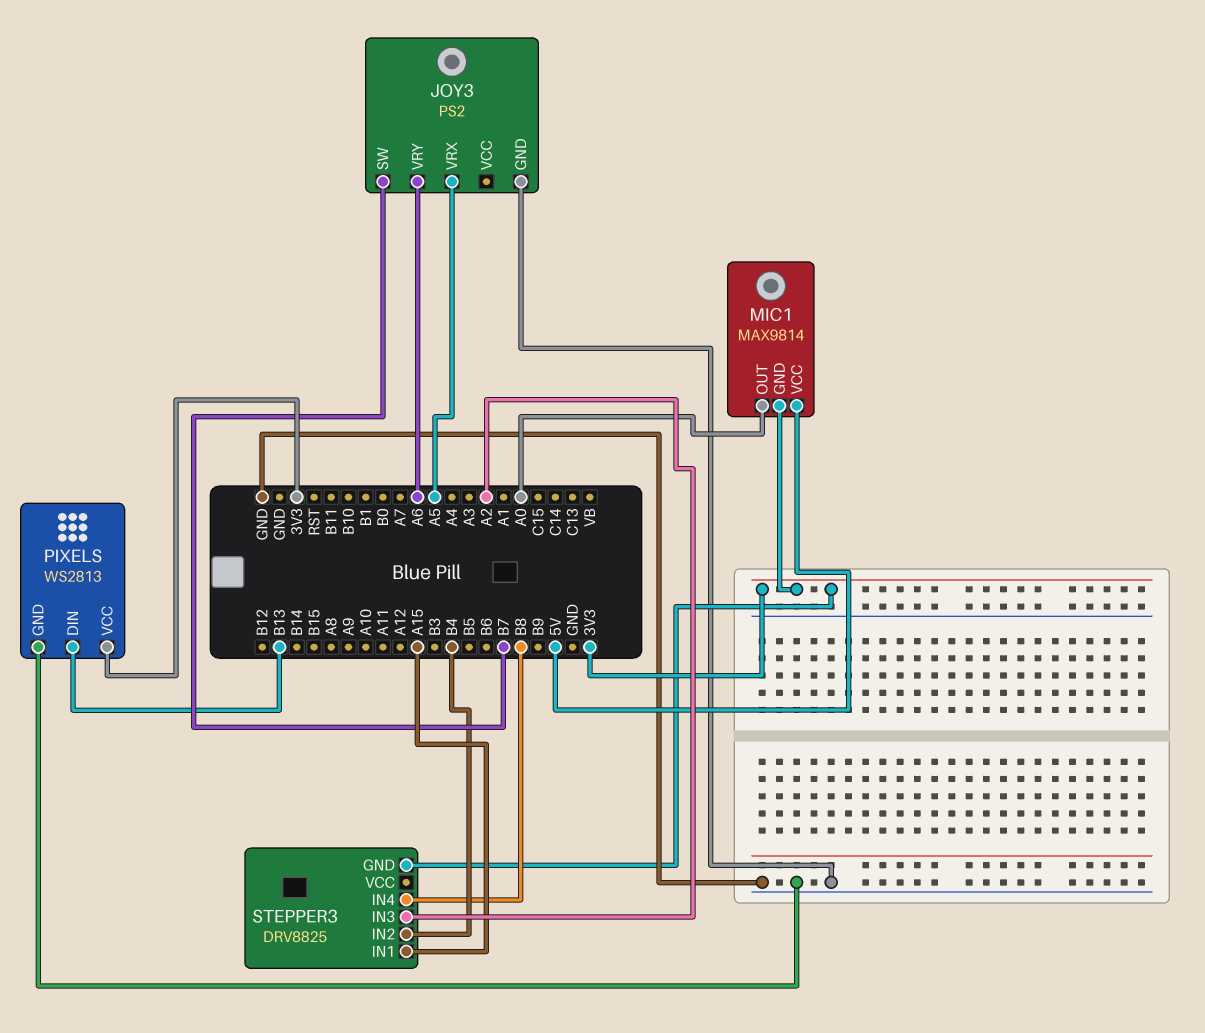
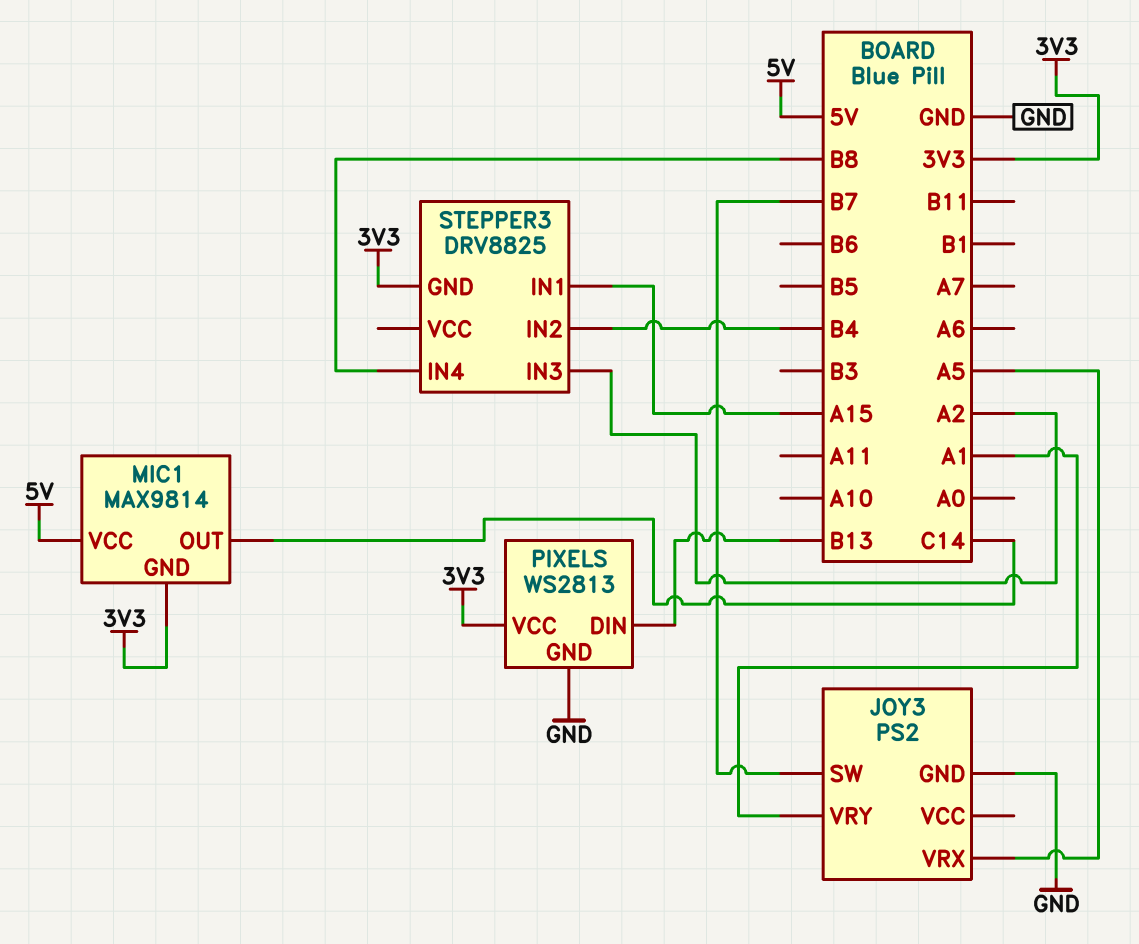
JOY3 pin VRY: A6 -> A1
MIC1 pin OUT: A0 -> C14

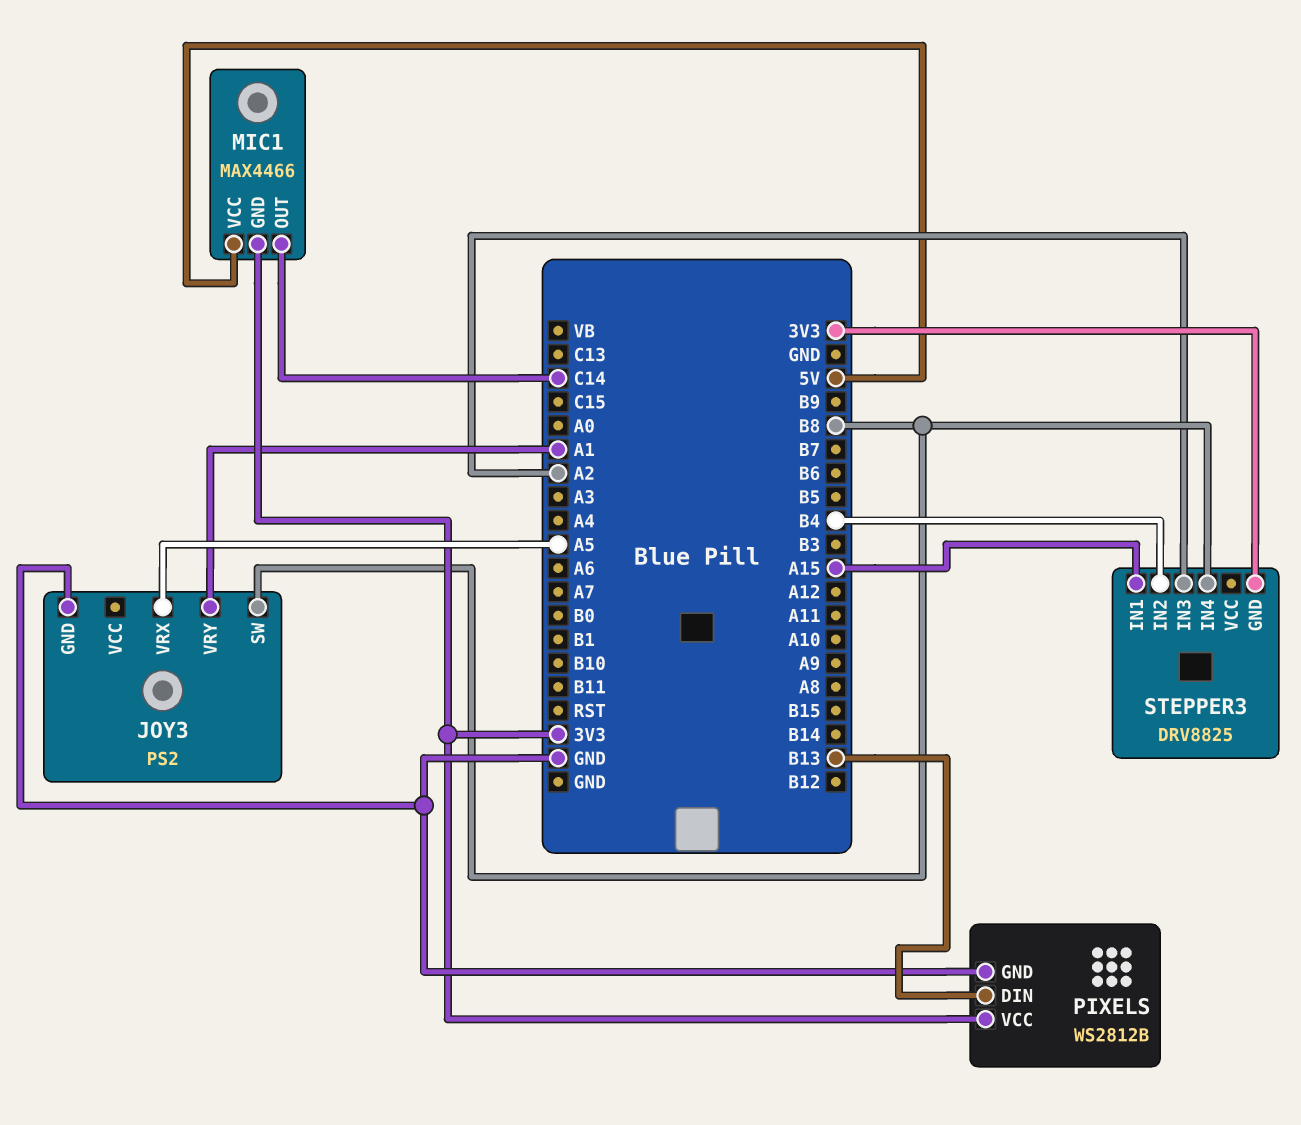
JOY3 pin SW: B7 -> B8
MIC1: MAX9814 -> MAX4466
PIXELS: WS2813 -> WS2812B

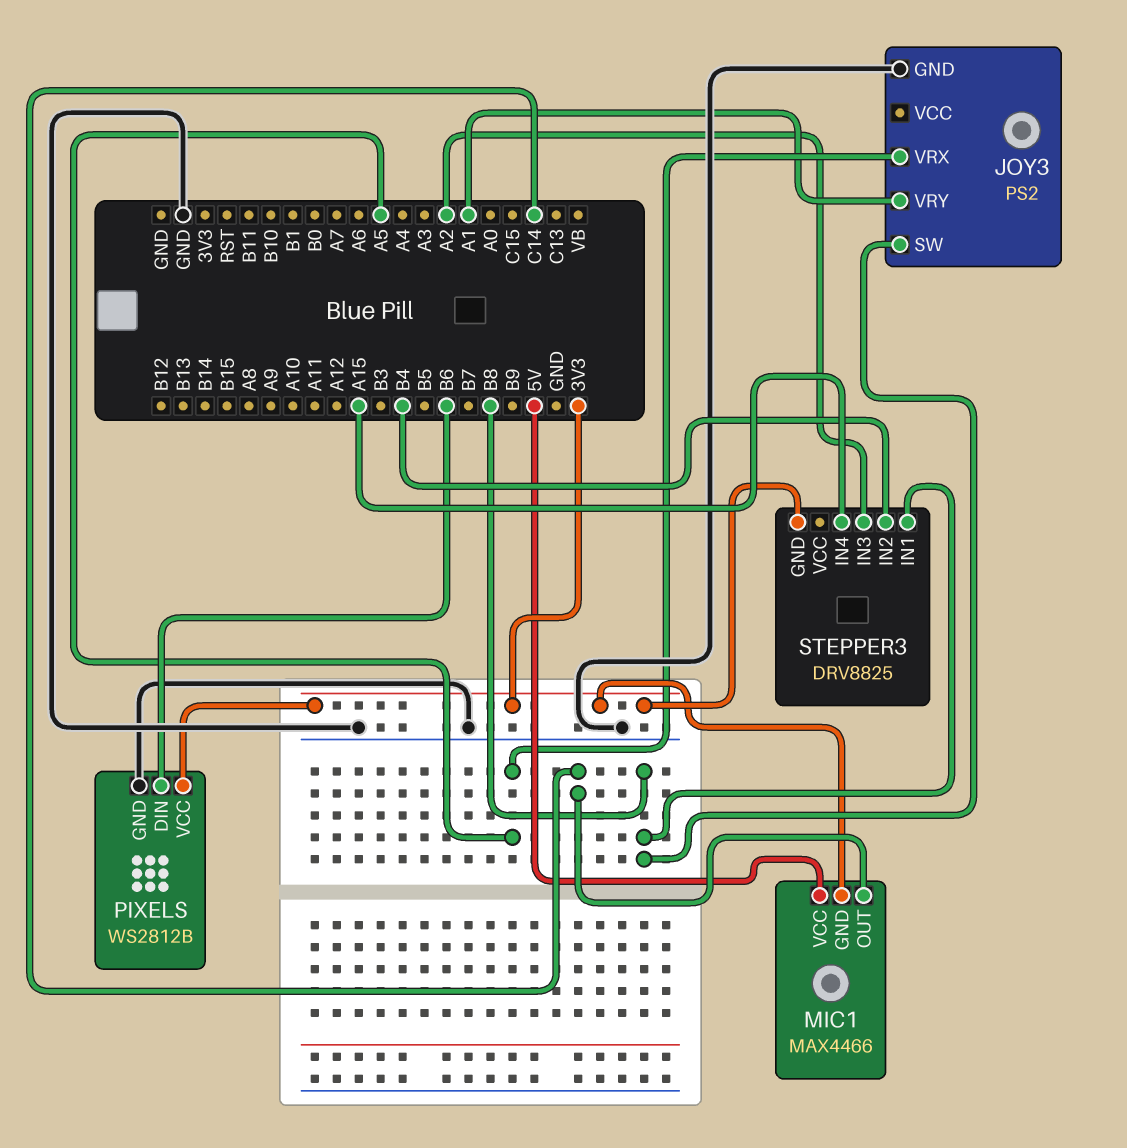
PIXELS pin DIN: B13 -> B6
STEPPER3 pin IN1: A15 -> B8
STEPPER3 pin IN4: B8 -> A15

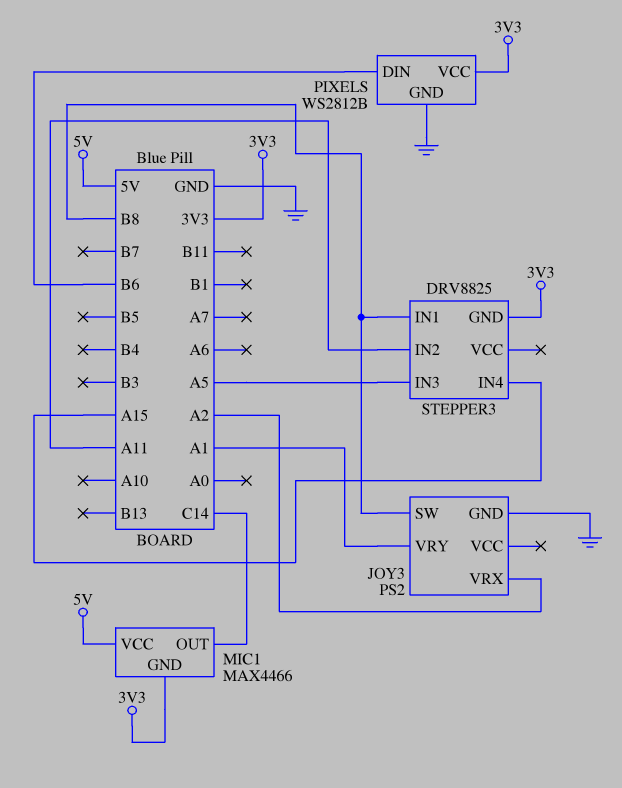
JOY3 pin VRX: A5 -> A2
STEPPER3 pin IN2: B4 -> A11
STEPPER3 pin IN3: A2 -> A5

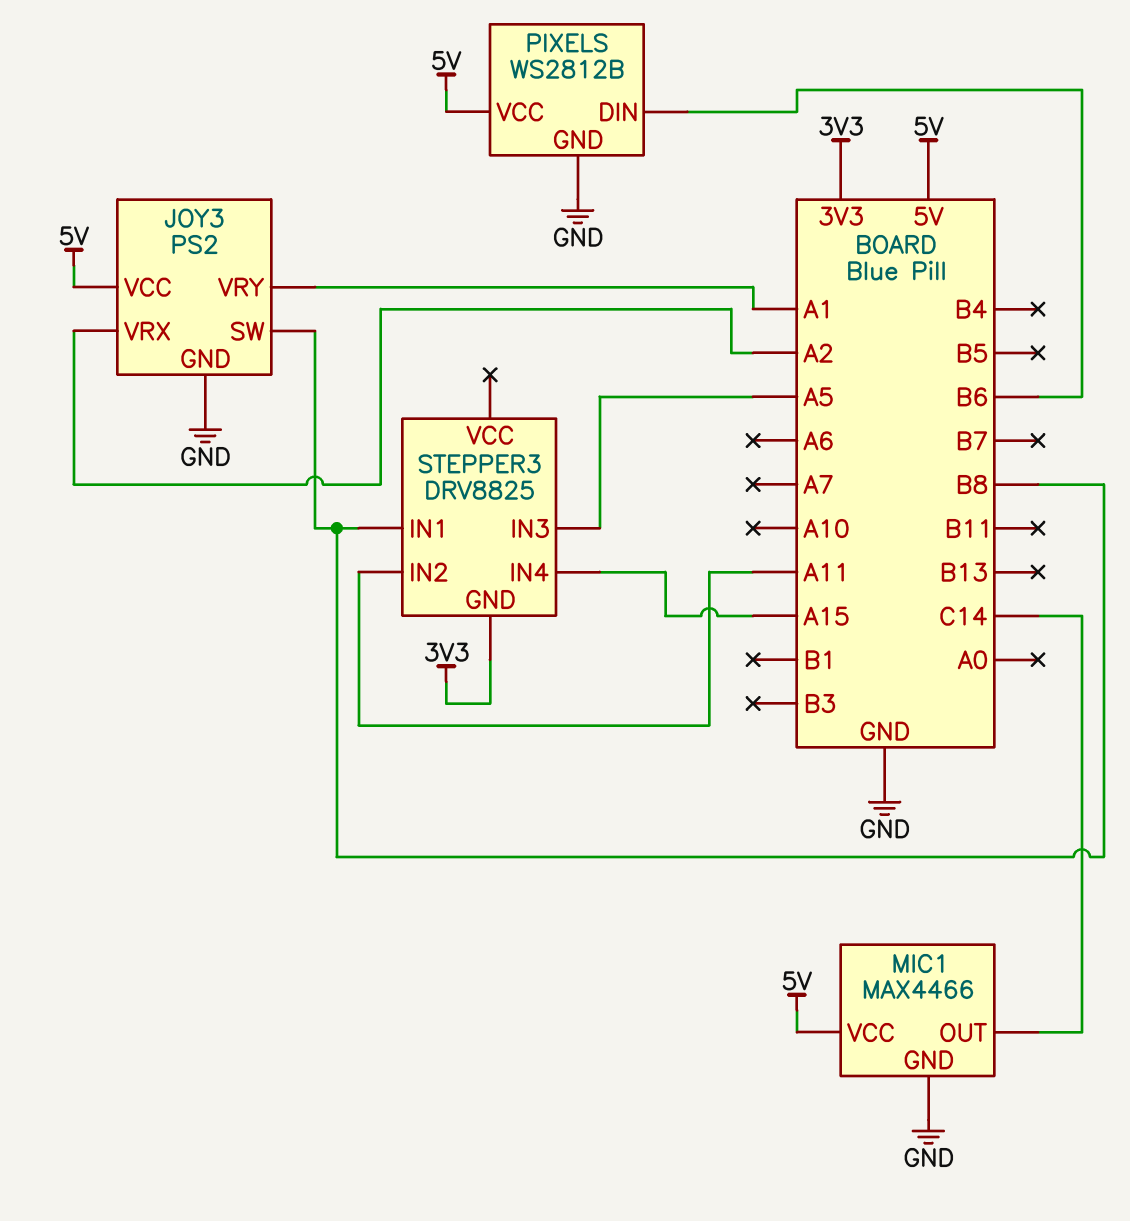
JOY3 pin VCC: none -> 5V
MIC1 pin GND: 3V3 -> GND
PIXELS pin VCC: 3V3 -> 5V

